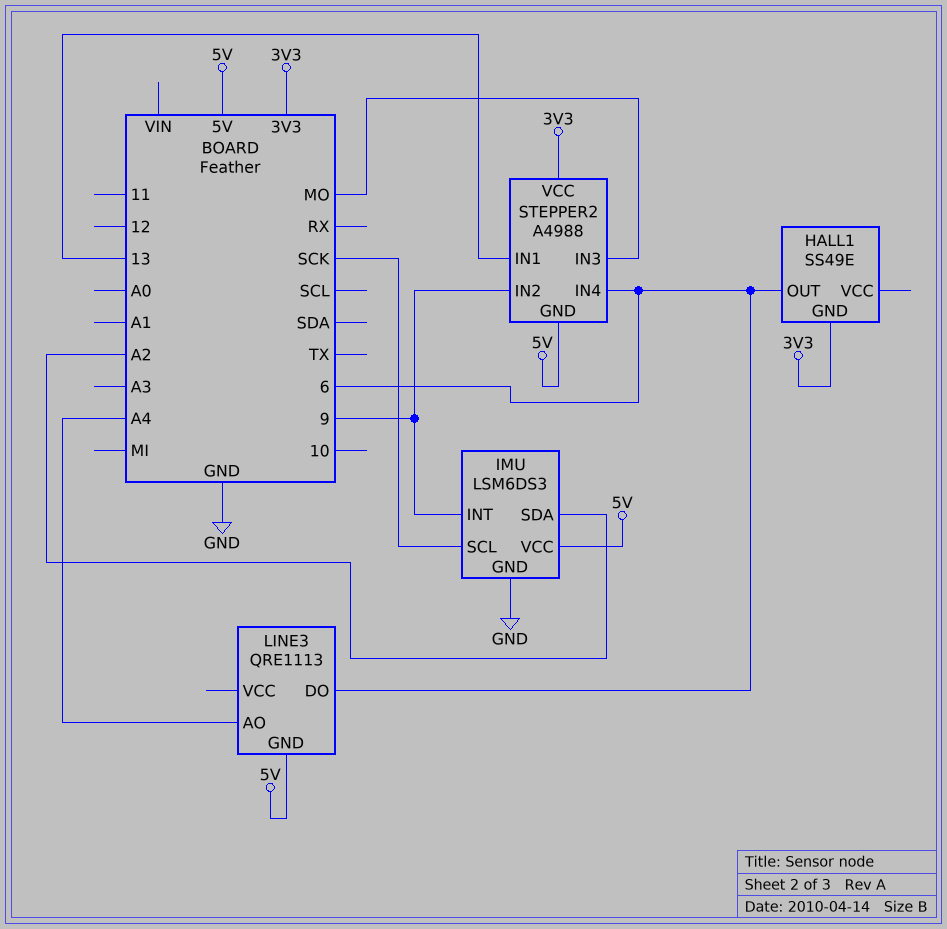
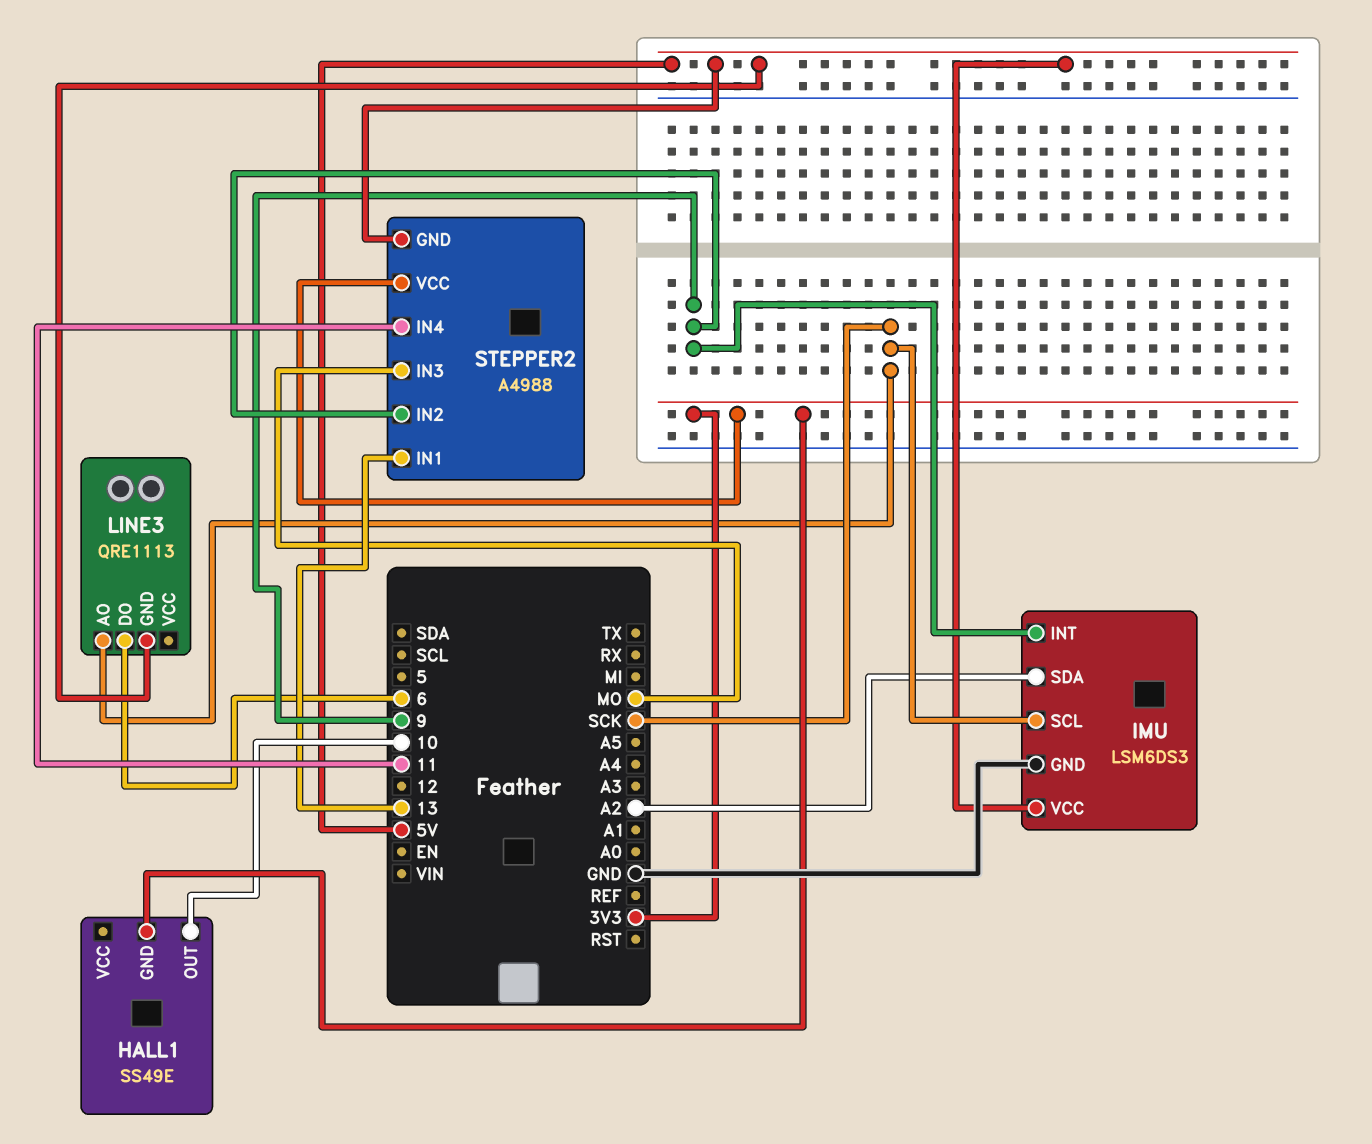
HALL1 pin OUT: 6 -> 10
LINE3 pin AO: A4 -> SCK
STEPPER2 pin IN4: 6 -> 11

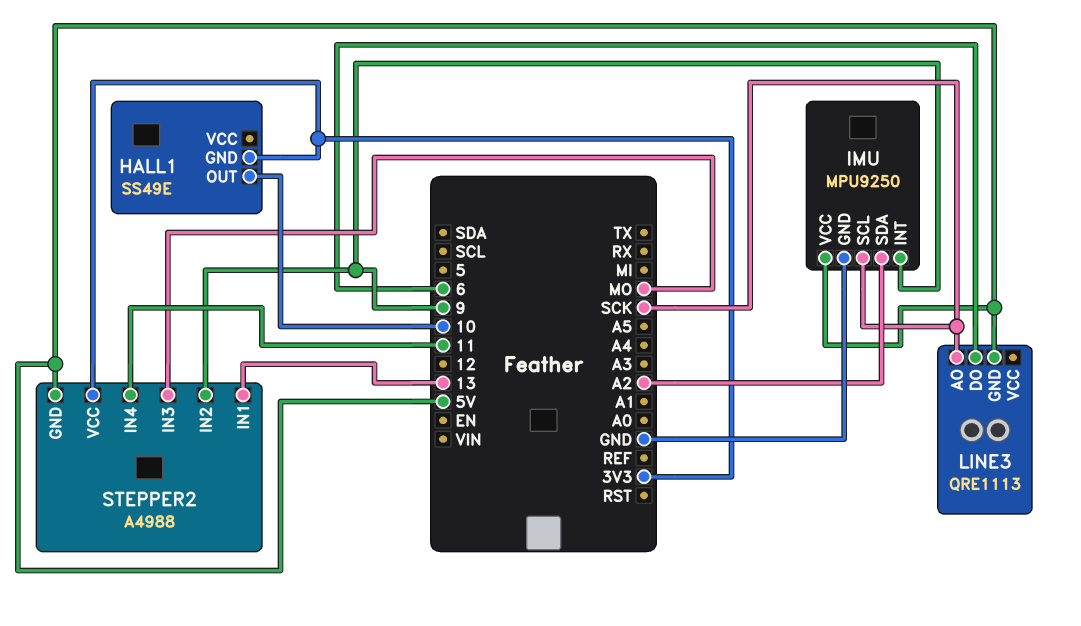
IMU: LSM6DS3 -> MPU9250

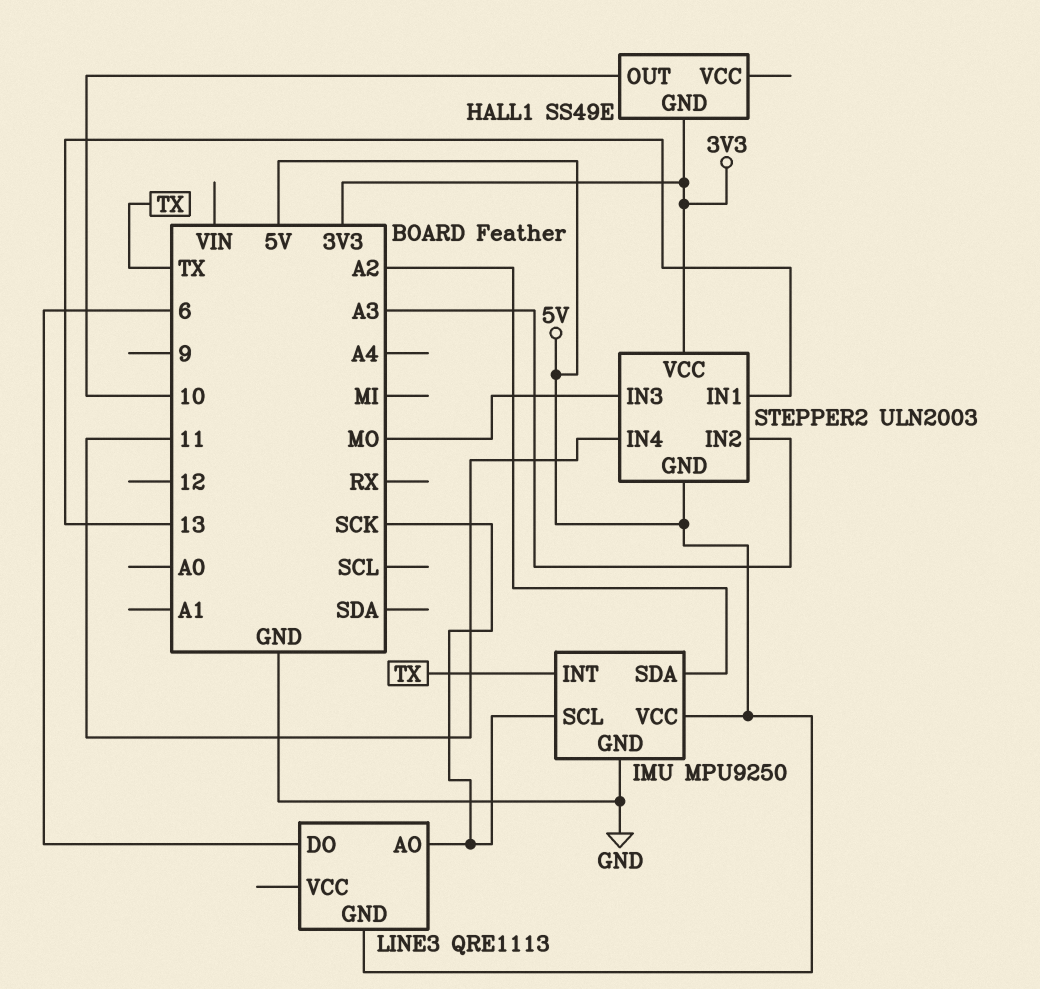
IMU pin INT: 9 -> TX
STEPPER2: A4988 -> ULN2003
STEPPER2 pin IN2: 9 -> A3

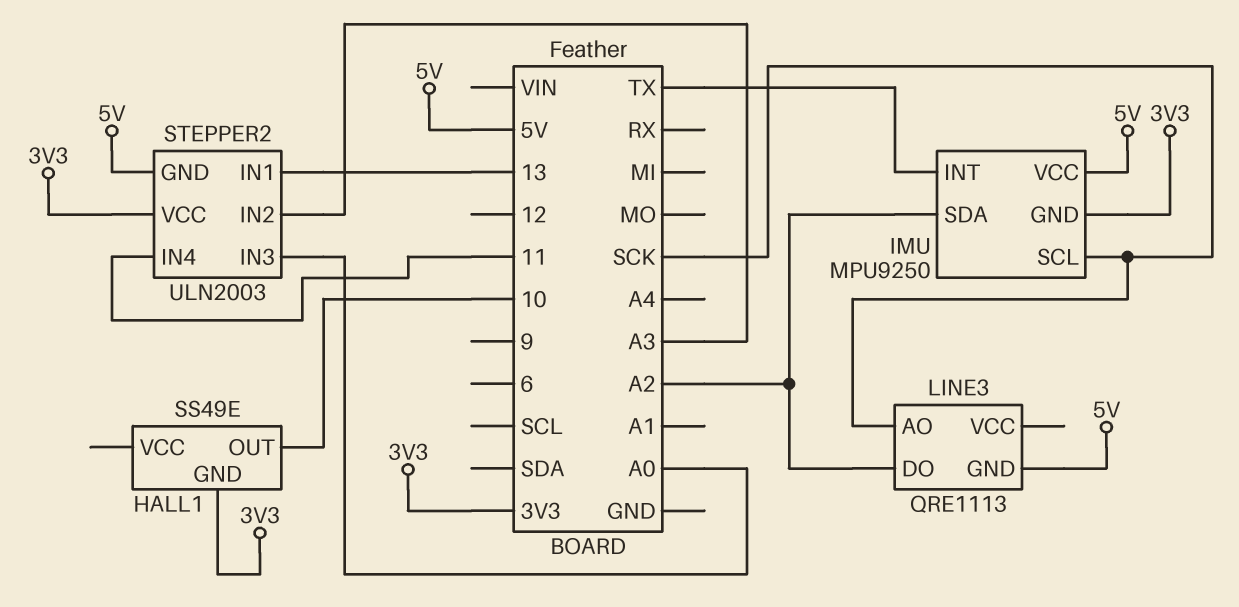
IMU pin GND: GND -> 3V3
LINE3 pin DO: 6 -> A2
STEPPER2 pin IN3: MO -> A0

